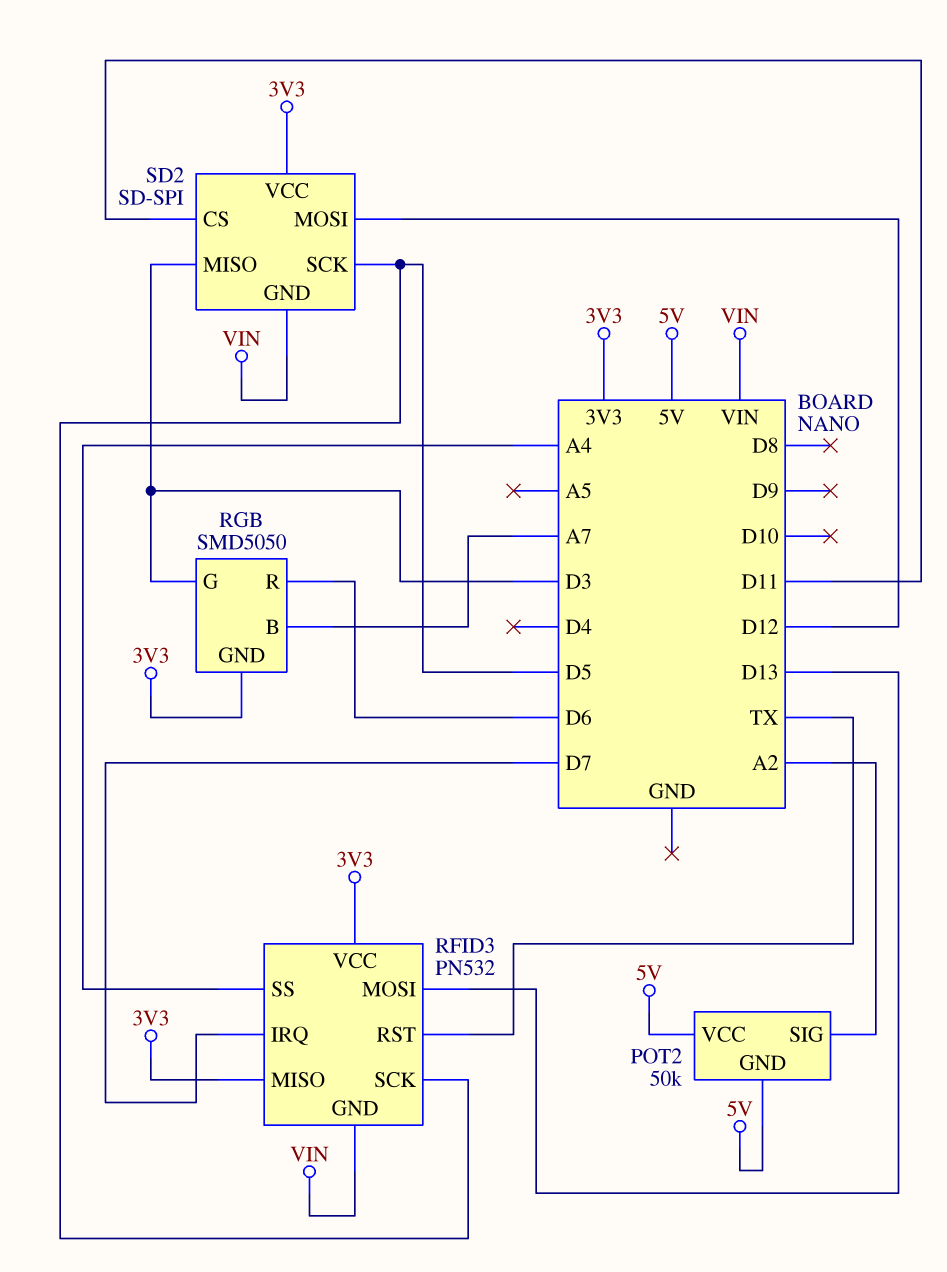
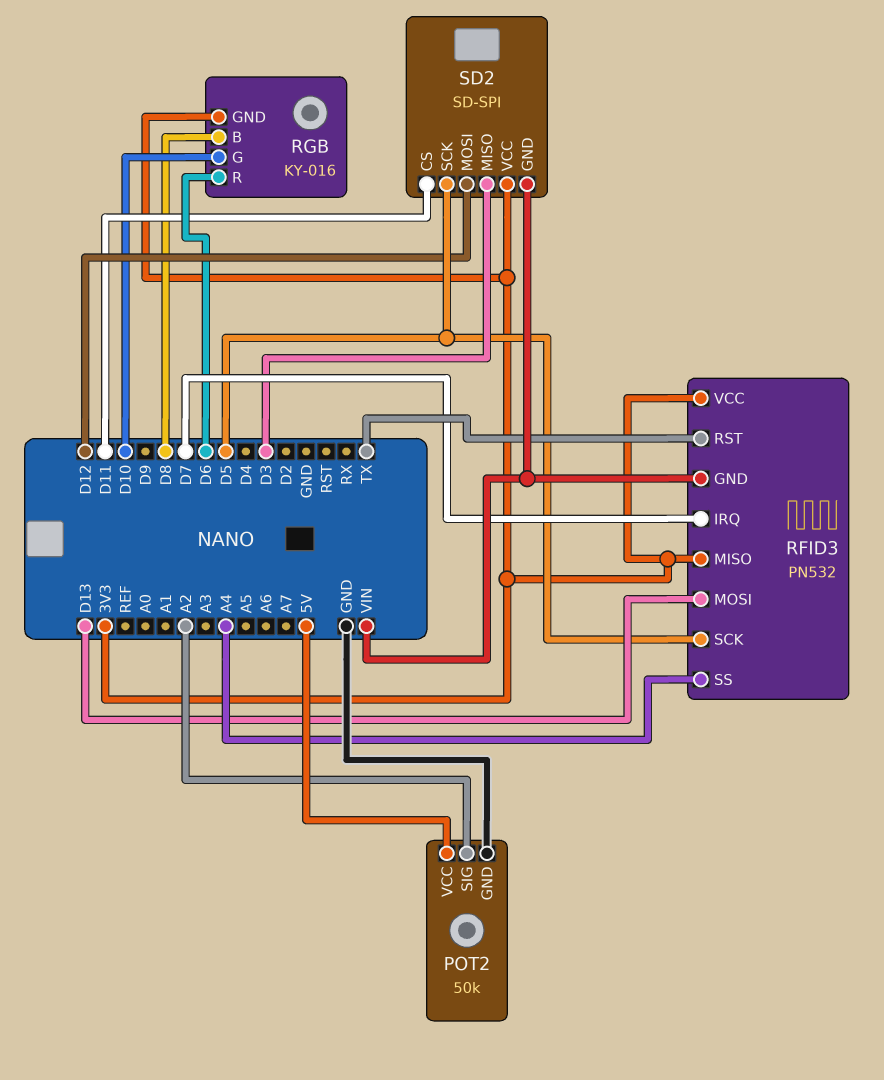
POT2 pin GND: 5V -> GND
RGB: SMD5050 -> KY-016
RGB pin B: A7 -> D8
RGB pin G: D3 -> D10

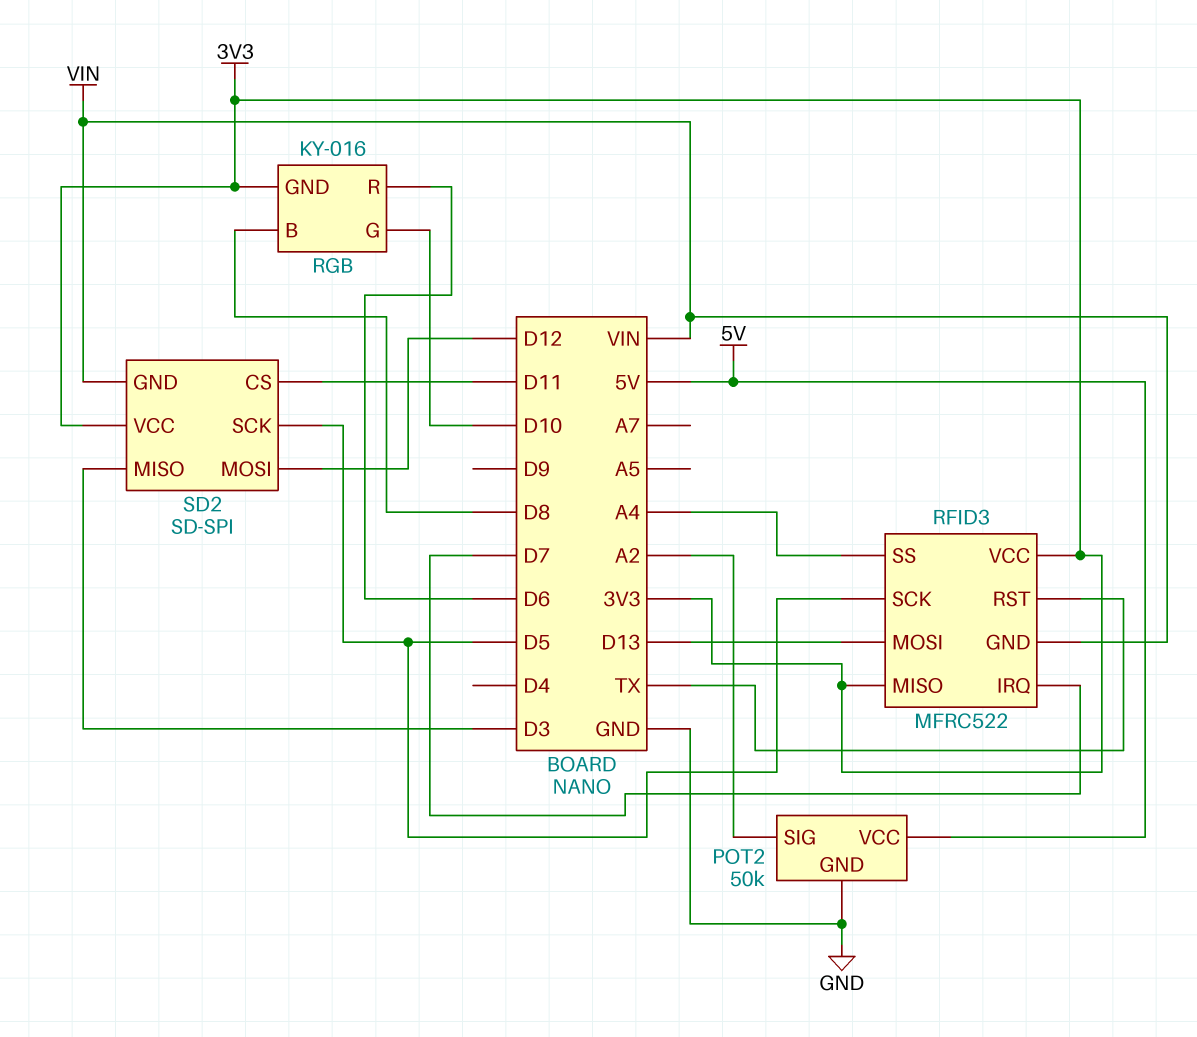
RFID3: PN532 -> MFRC522

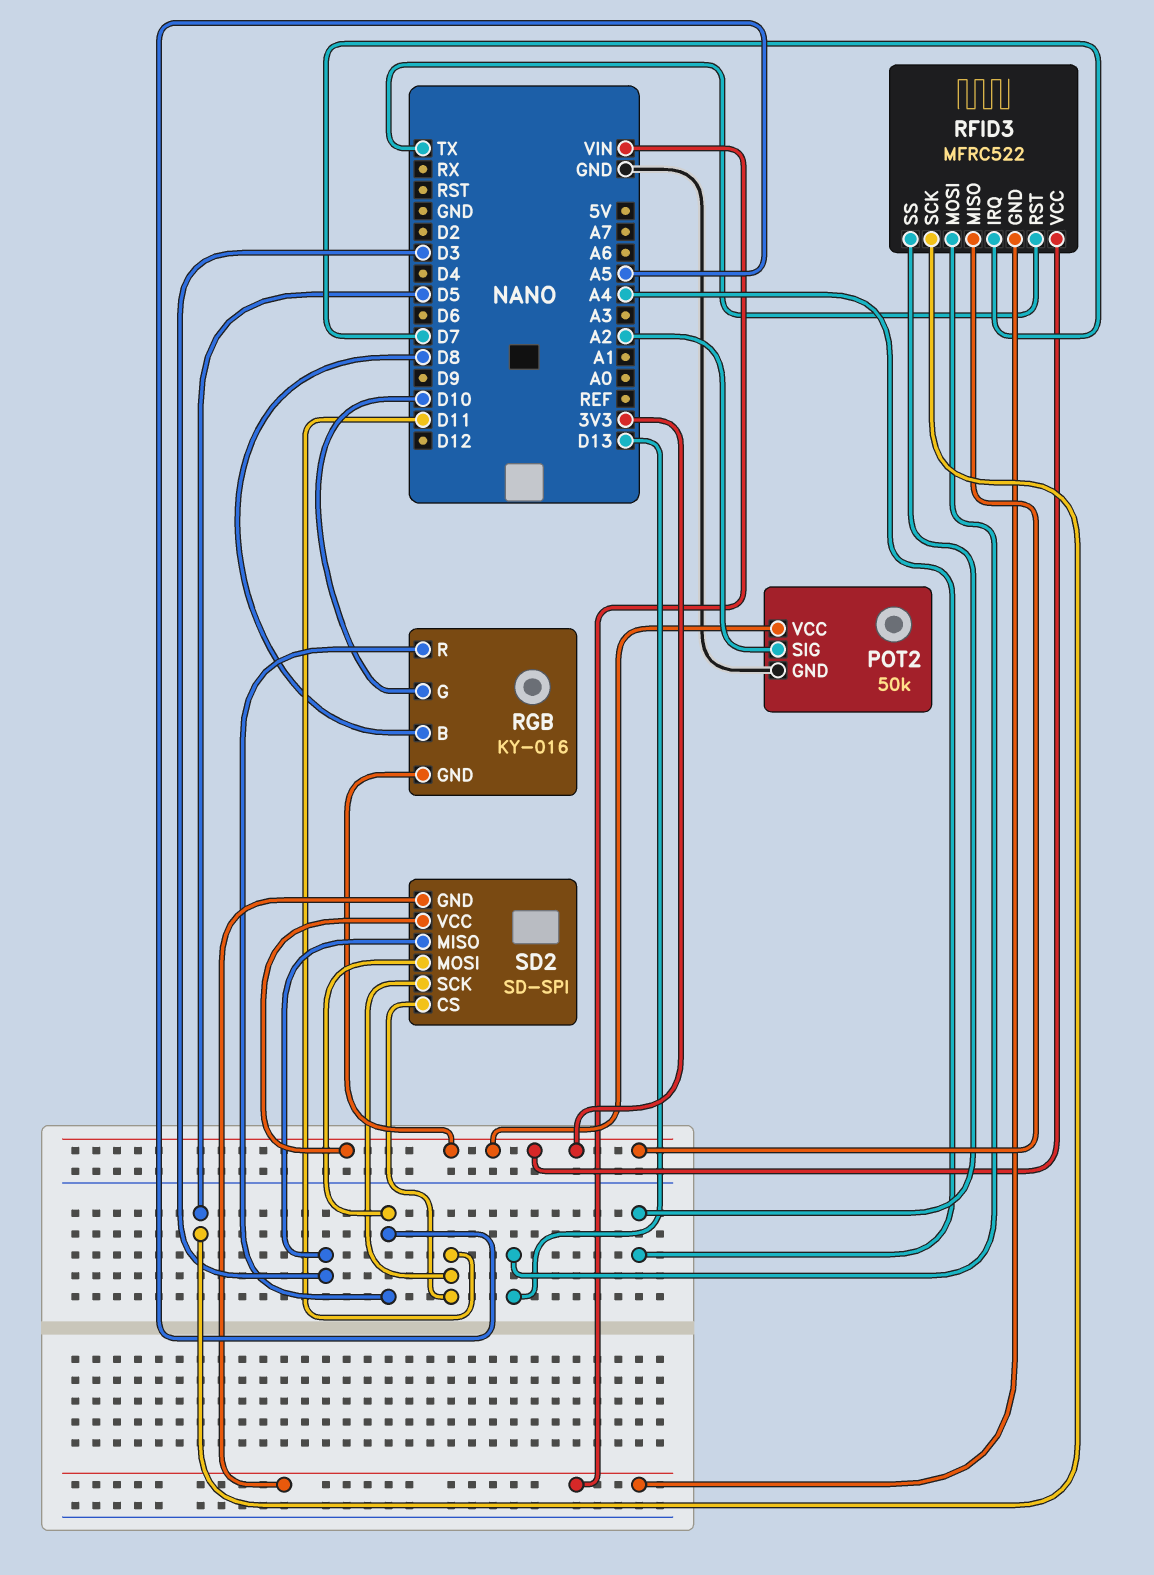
POT2 pin VCC: 5V -> 3V3
RGB pin R: D6 -> A5
SD2 pin MOSI: D12 -> A5
SD2 pin SCK: D5 -> D11

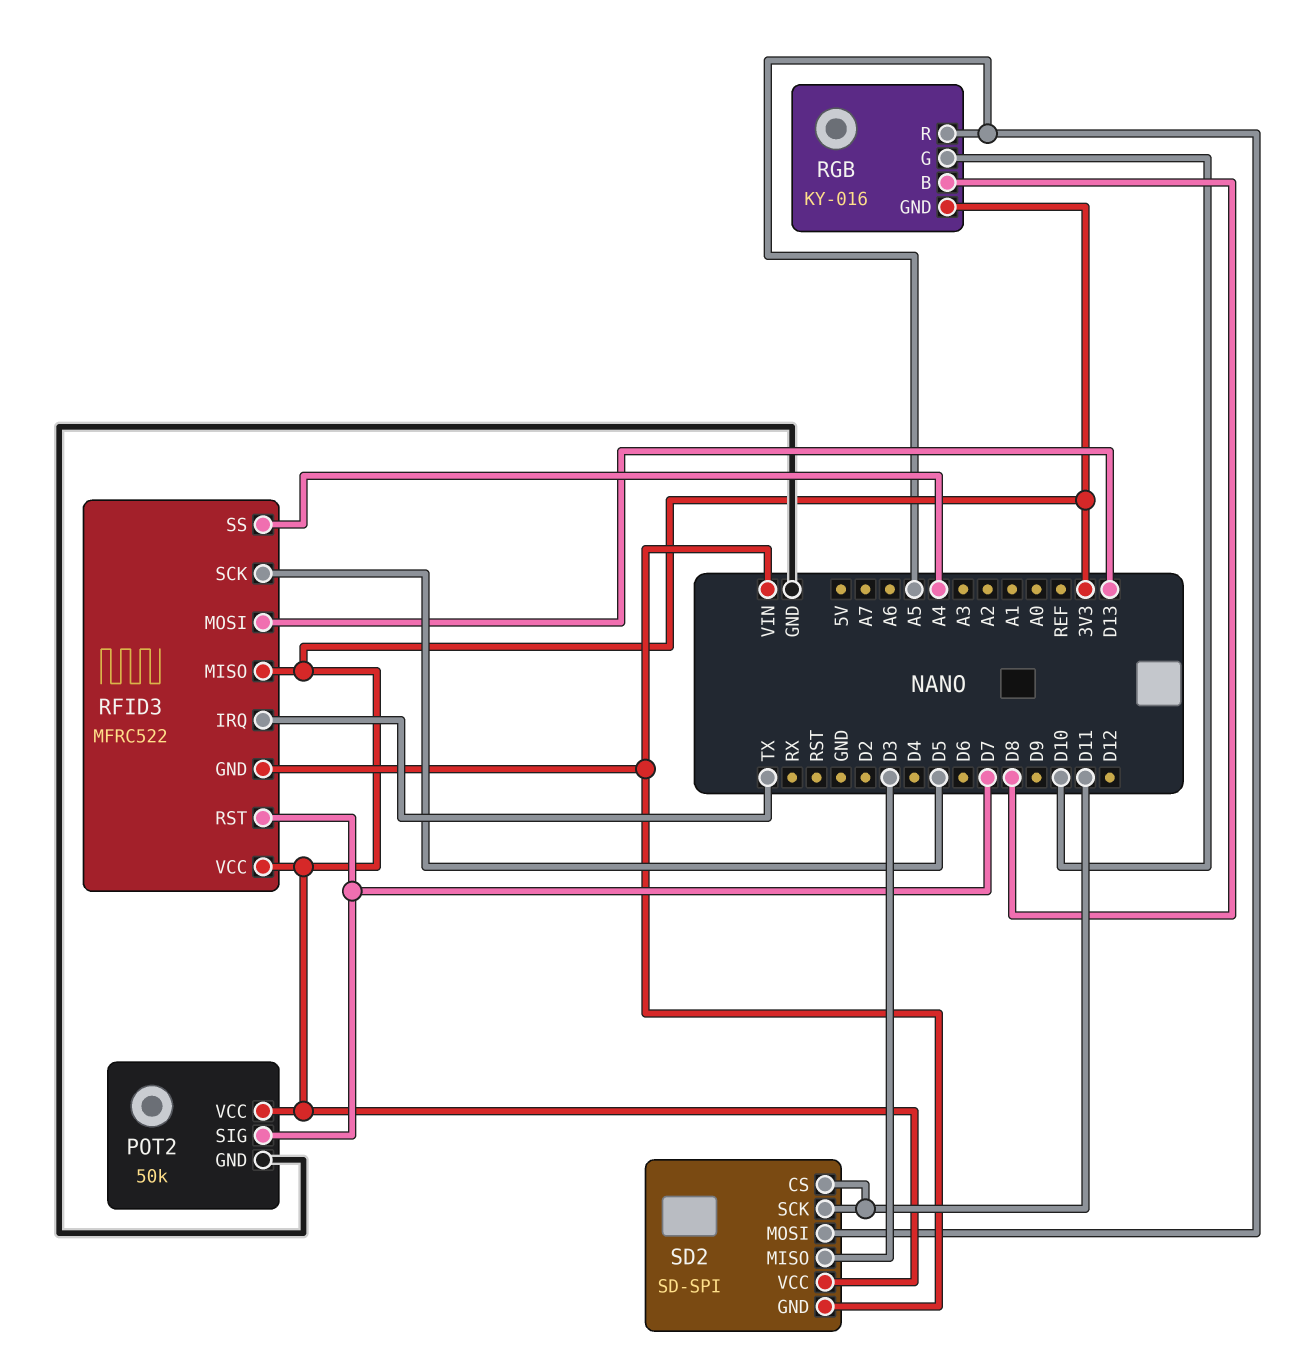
POT2 pin SIG: A2 -> D7
RFID3 pin IRQ: D7 -> TX
RFID3 pin RST: TX -> D7

